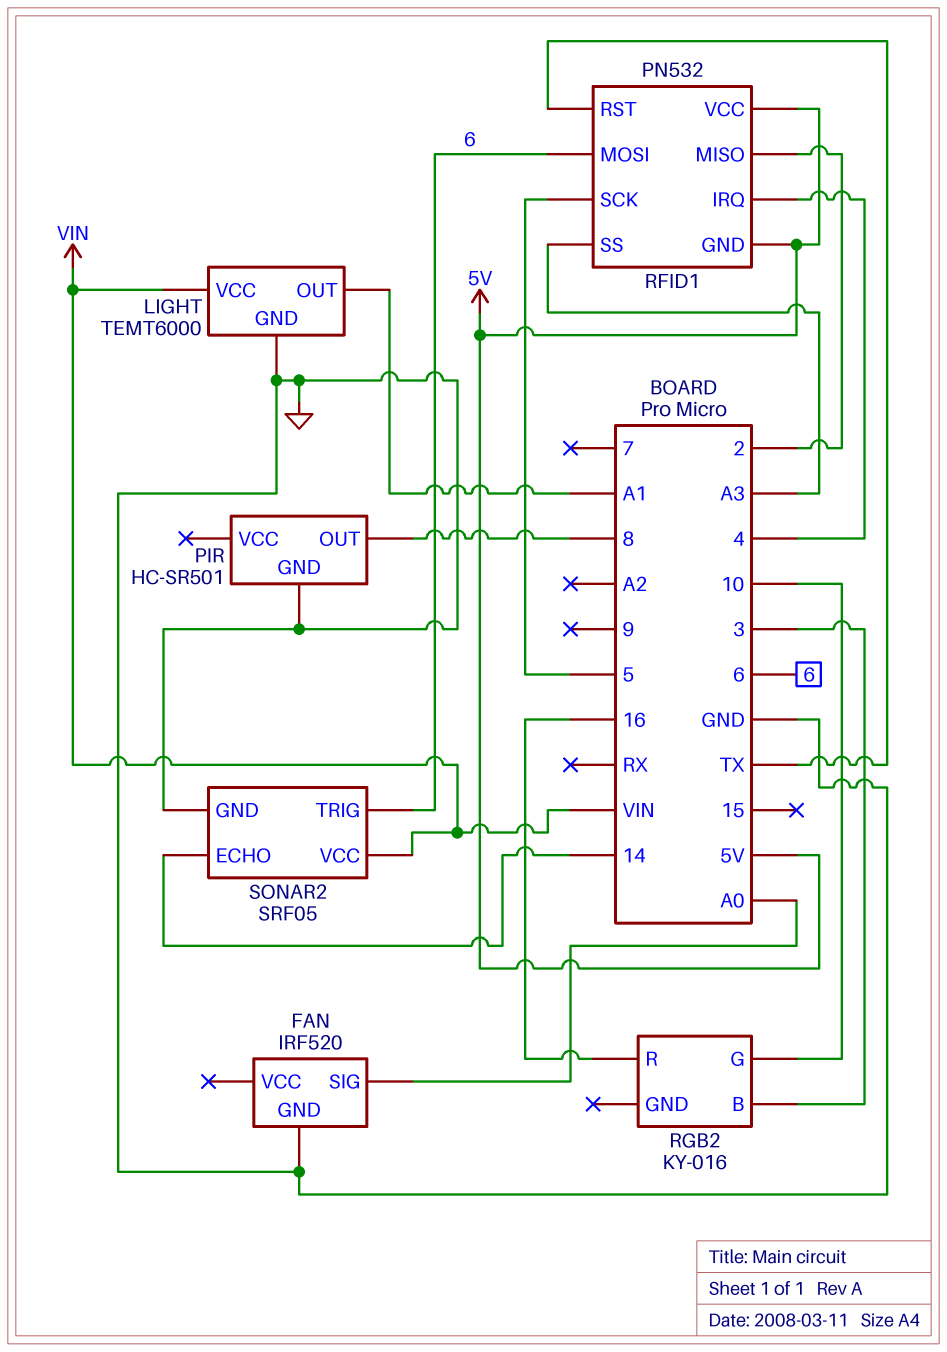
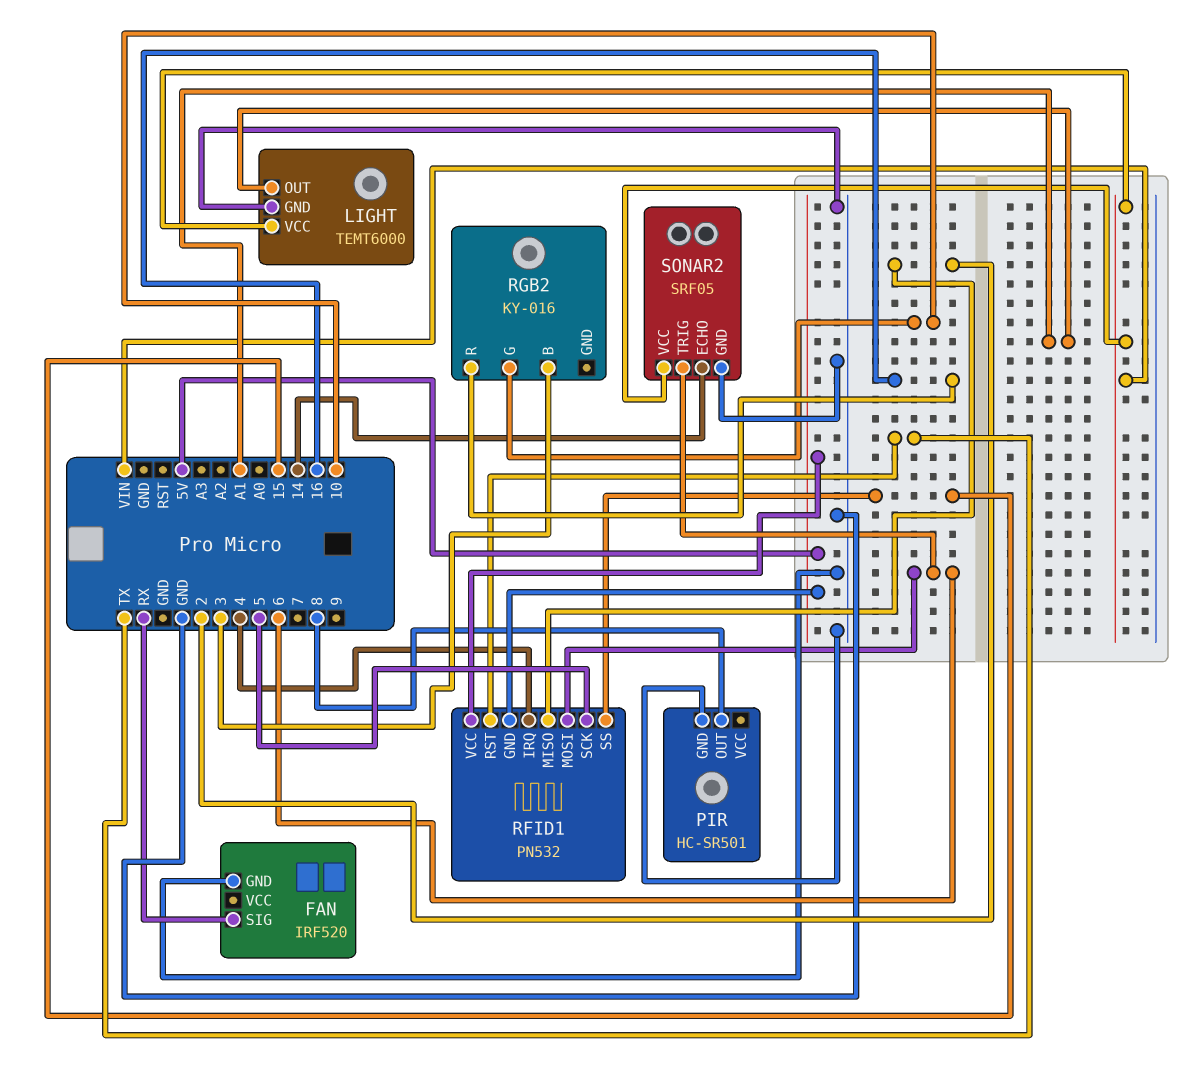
FAN pin SIG: A0 -> RX
RFID1 pin SS: A3 -> 15

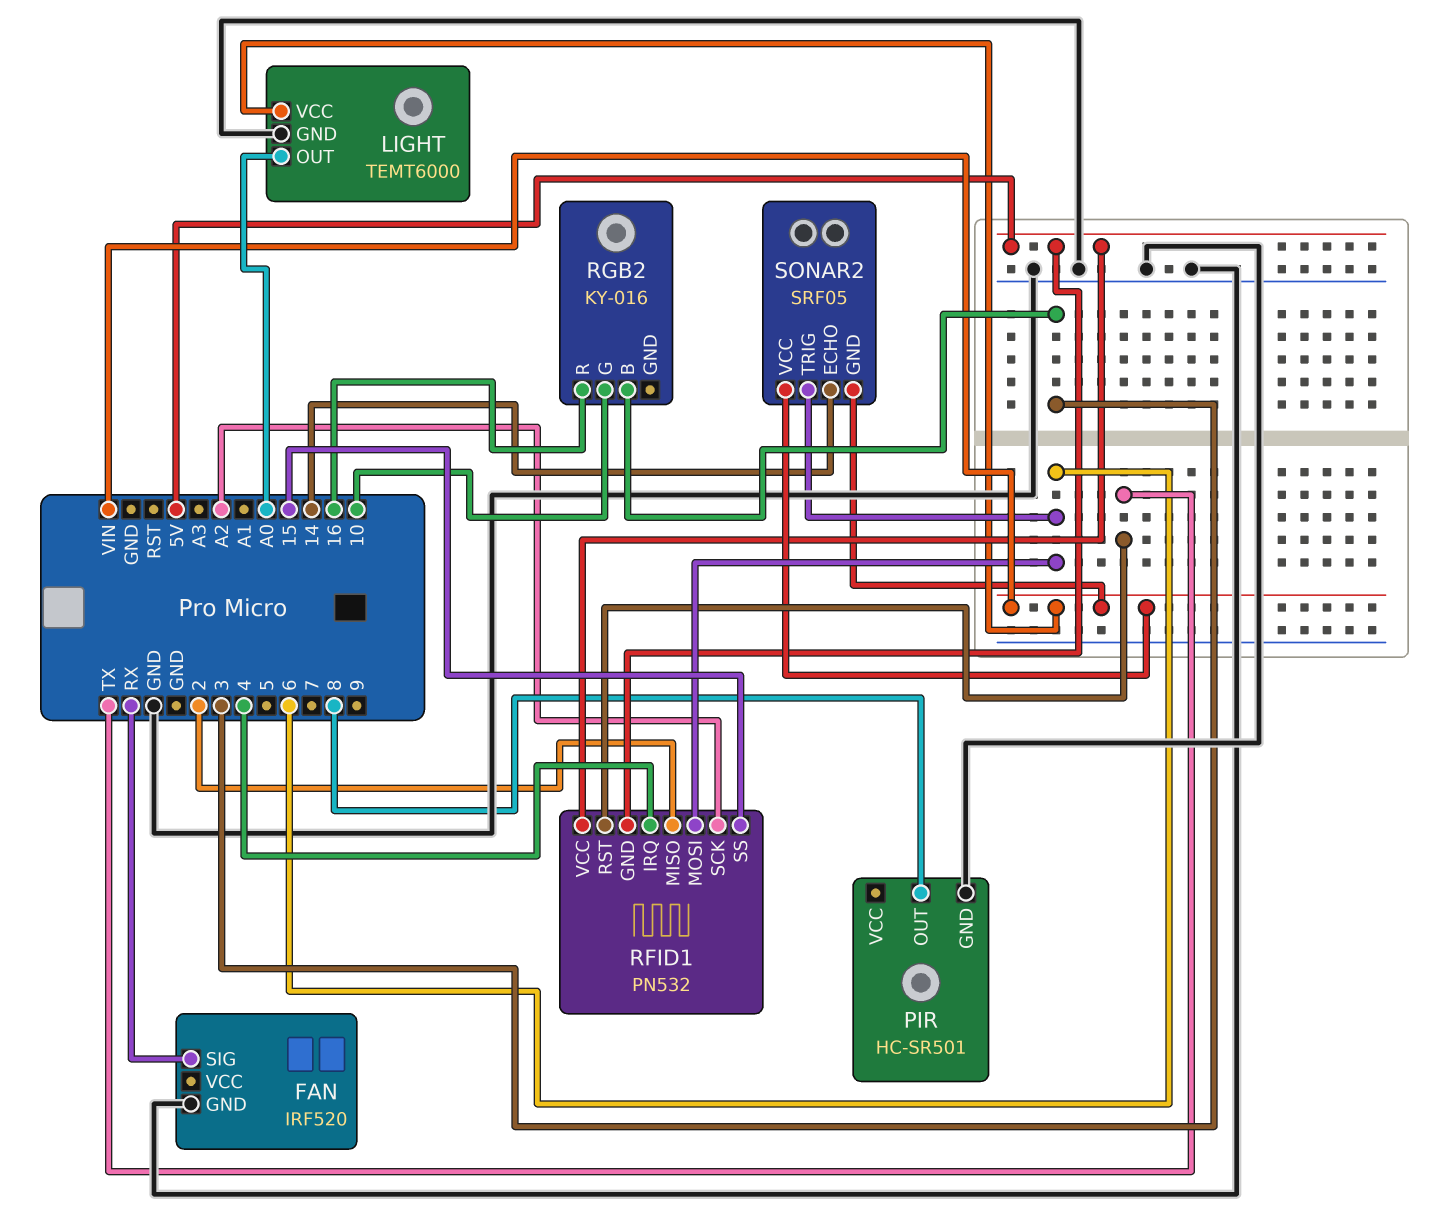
LIGHT pin OUT: A1 -> A0
RFID1 pin SCK: 5 -> A2
SONAR2 pin GND: GND -> VIN

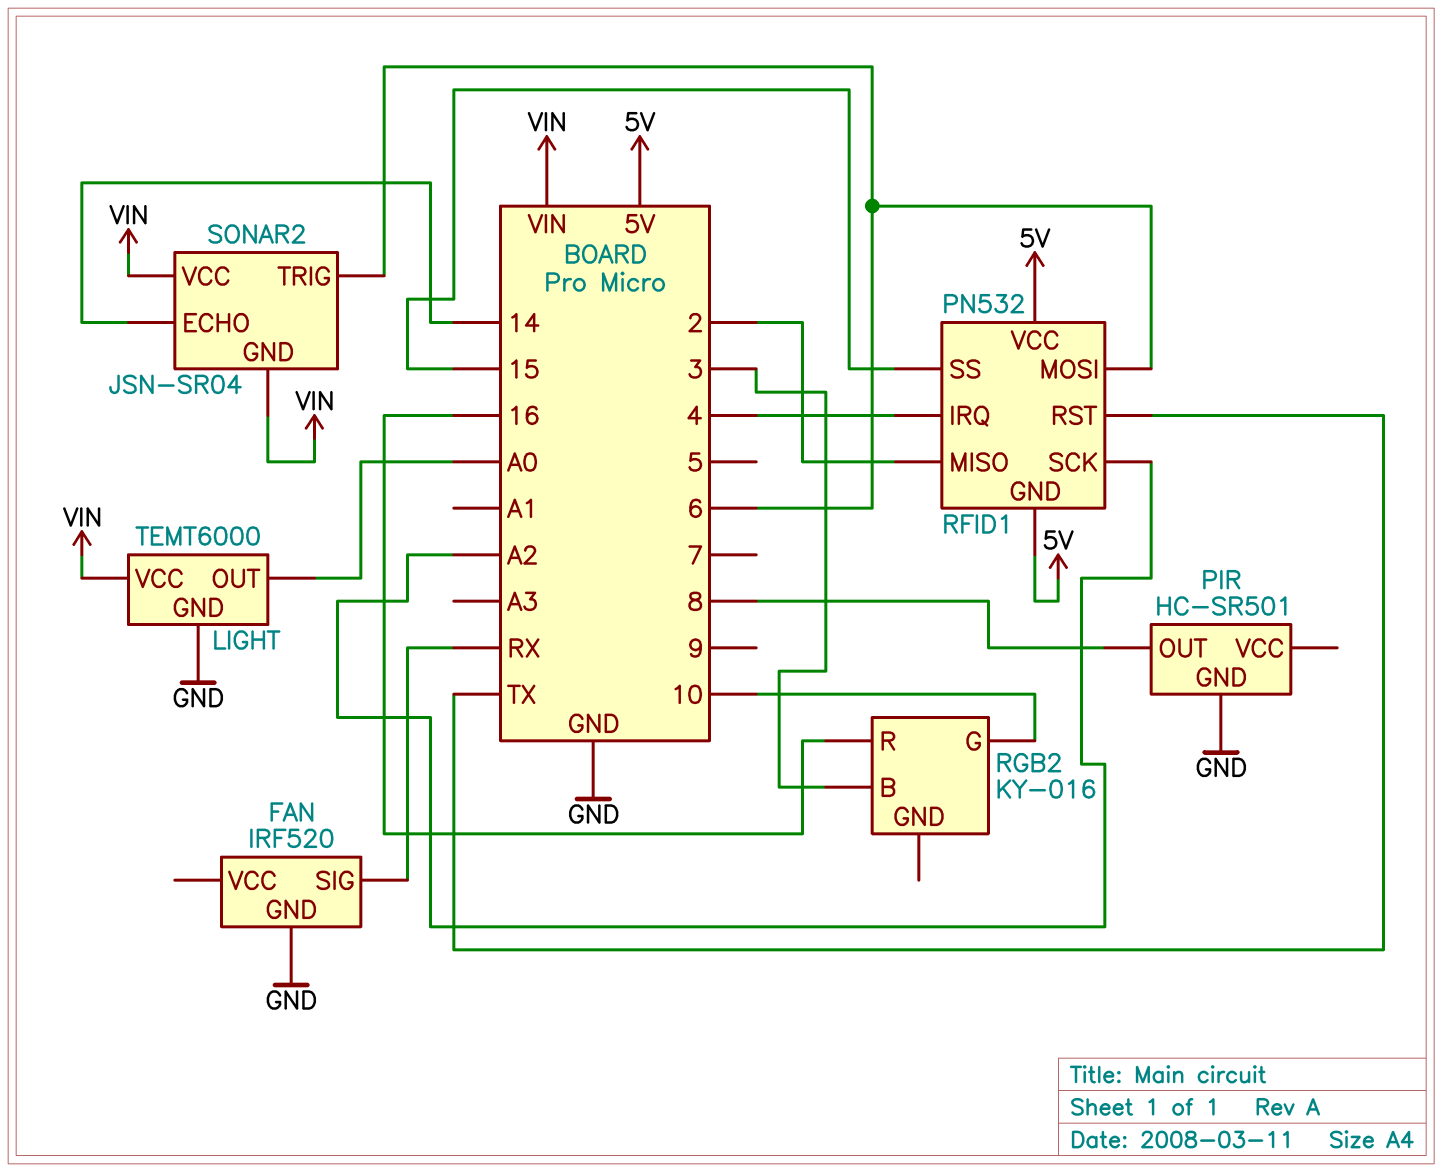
SONAR2: SRF05 -> JSN-SR04

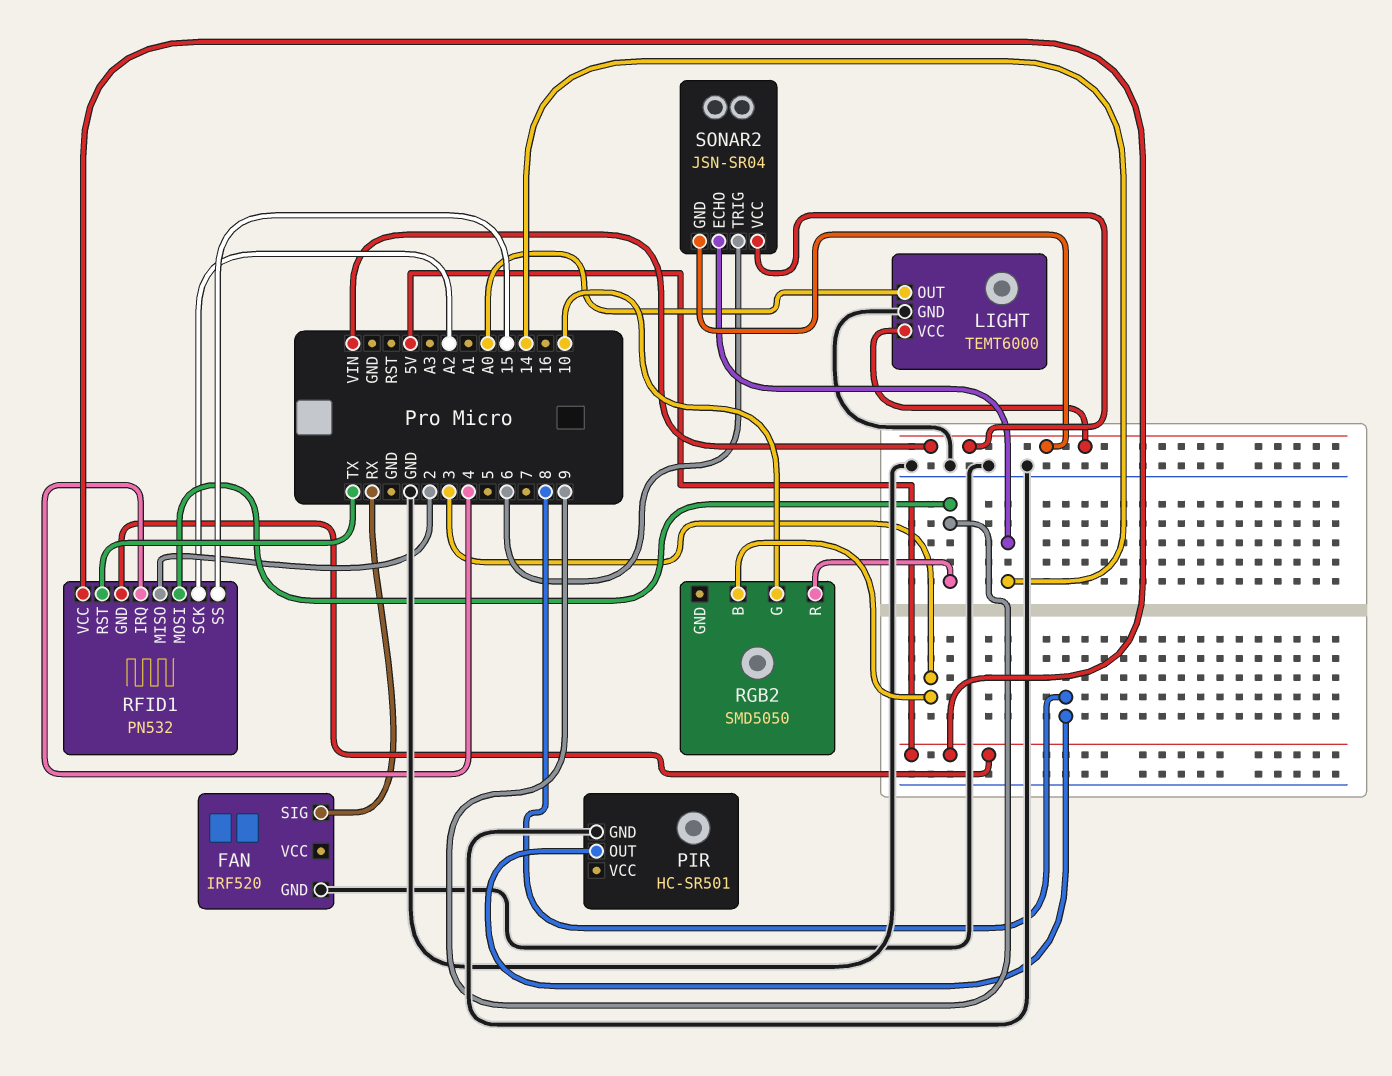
RFID1 pin MOSI: 6 -> 9
RGB2: KY-016 -> SMD5050
RGB2 pin R: 16 -> 9

